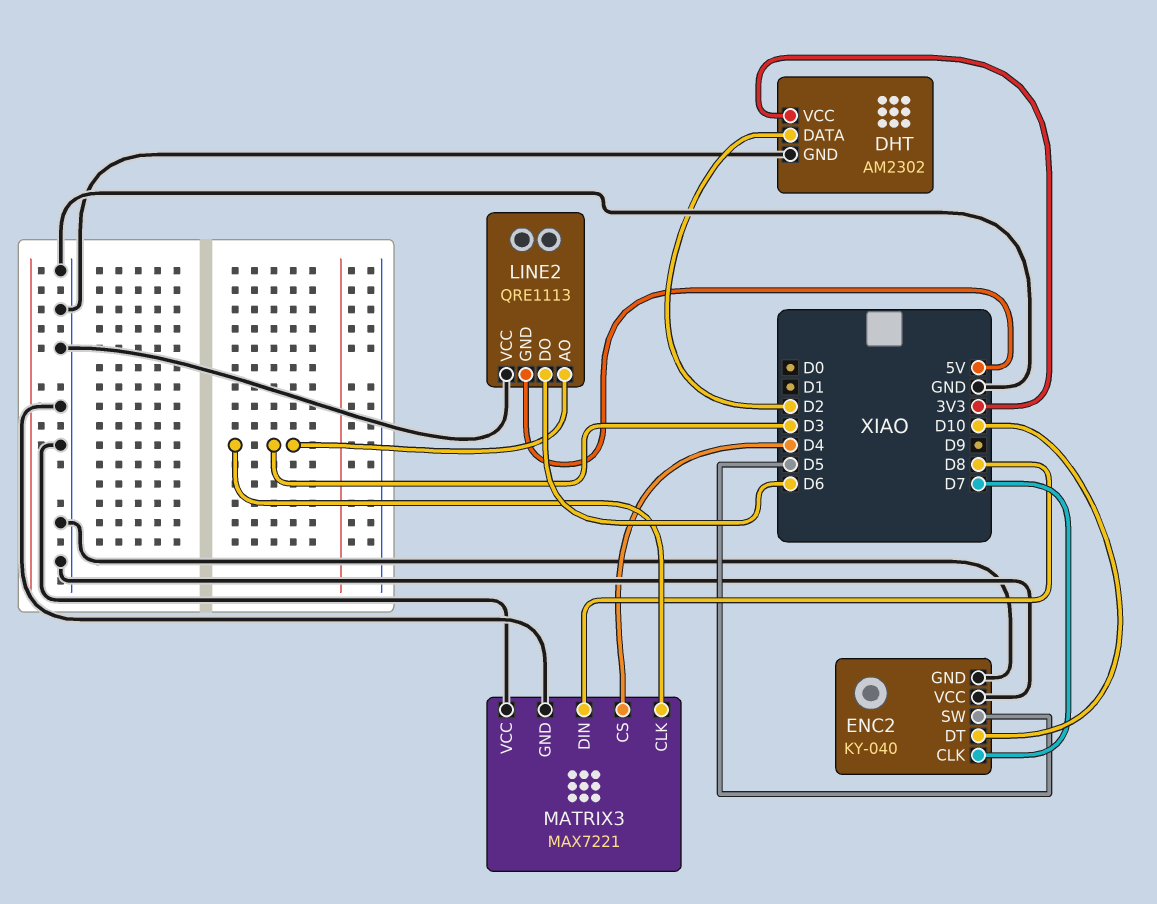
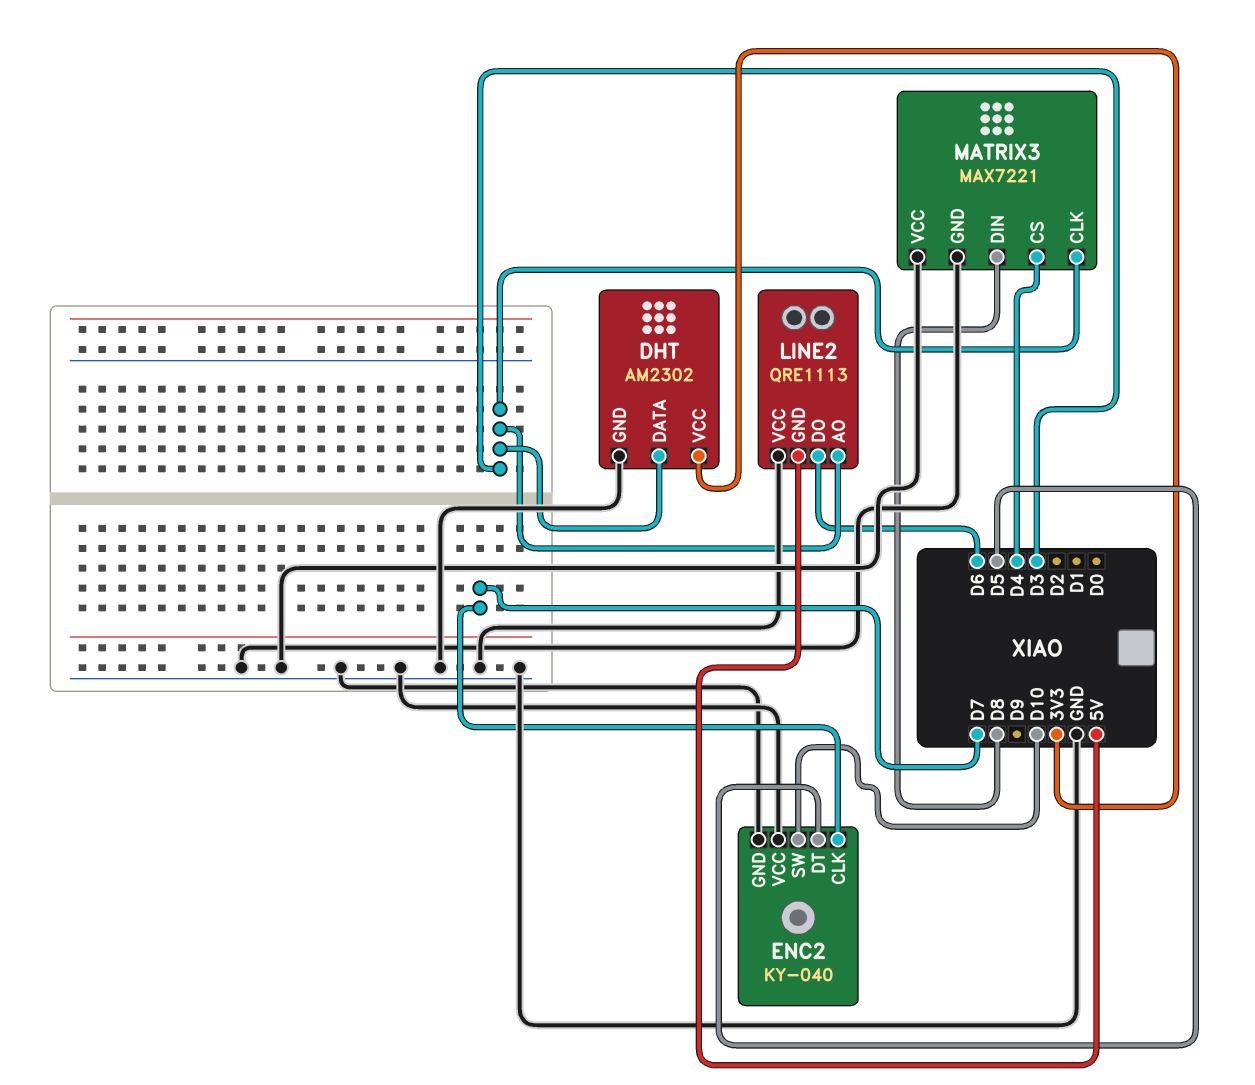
DHT pin DATA: D2 -> D3
ENC2 pin DT: D10 -> D5
ENC2 pin SW: D5 -> D10

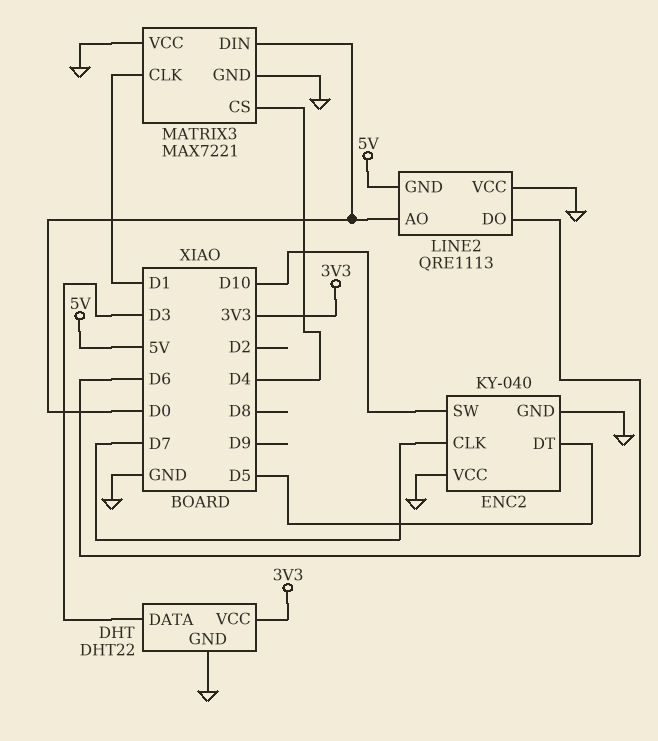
DHT: AM2302 -> DHT22
LINE2 pin AO: D3 -> D0
MATRIX3 pin CLK: D3 -> D1
MATRIX3 pin DIN: D8 -> D0

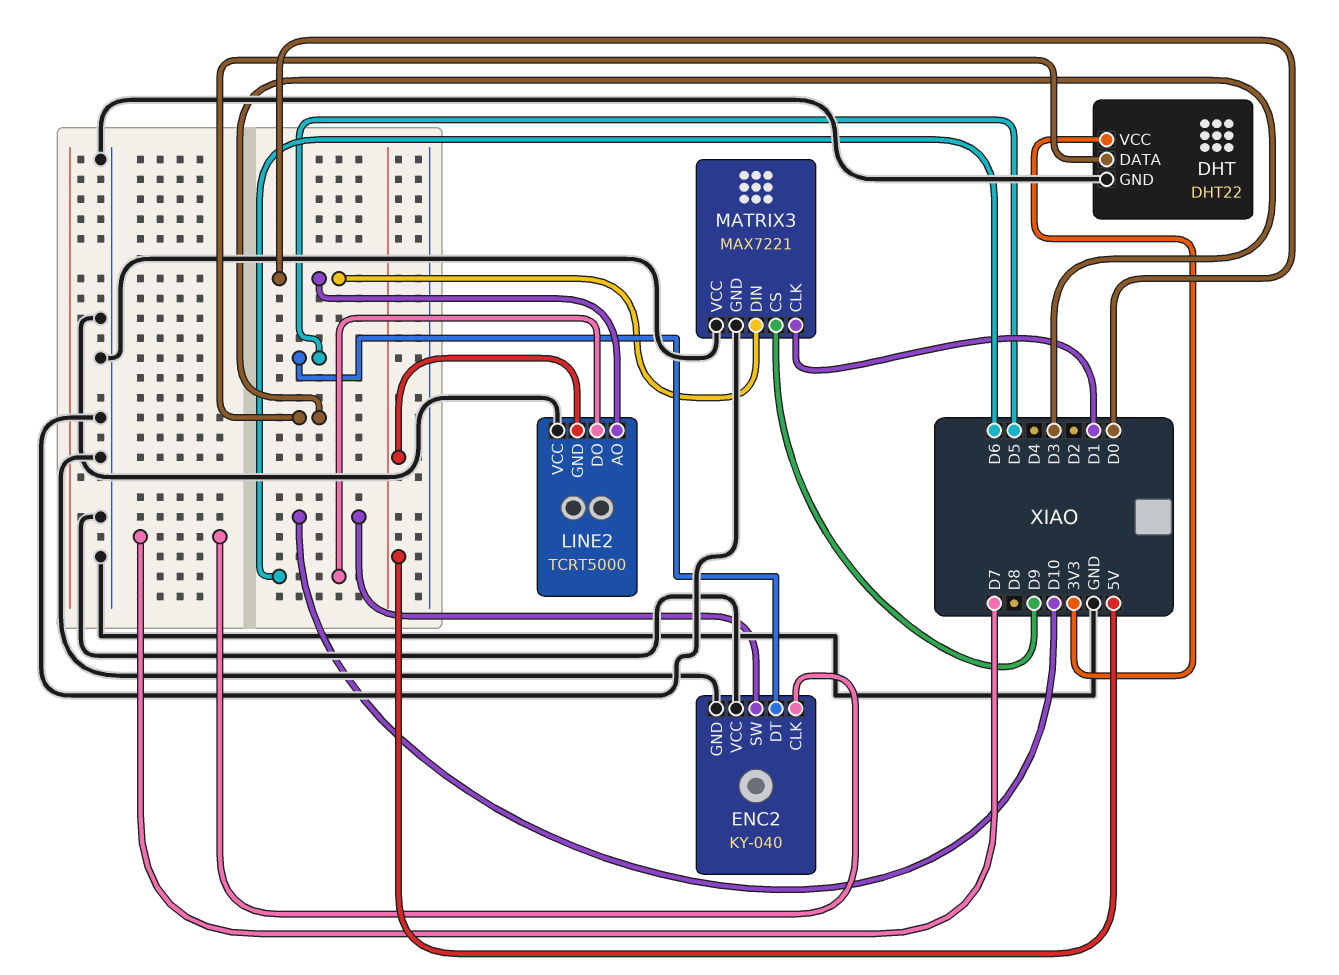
LINE2: QRE1113 -> TCRT5000
MATRIX3 pin CS: D4 -> D9

